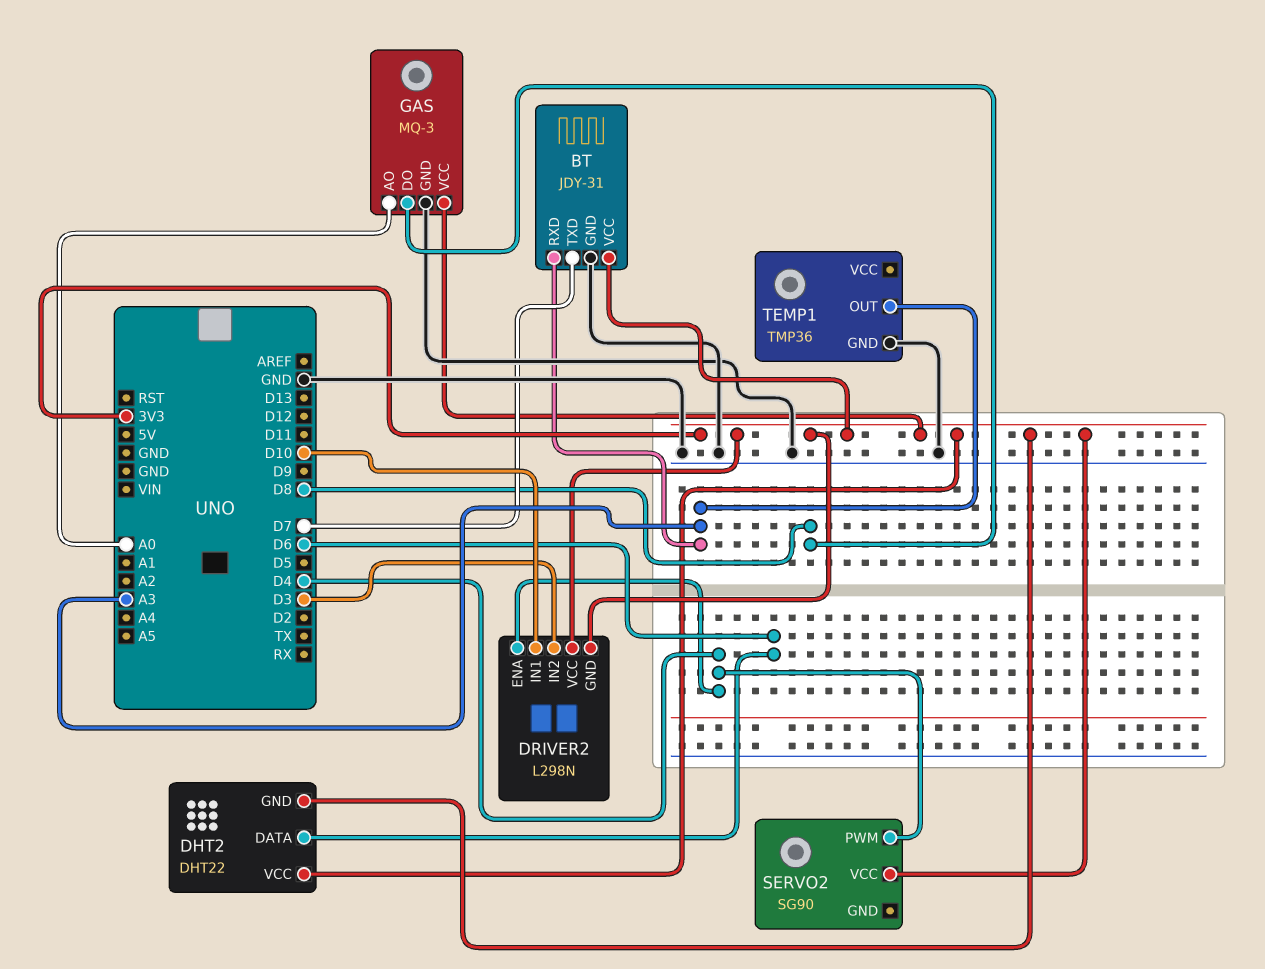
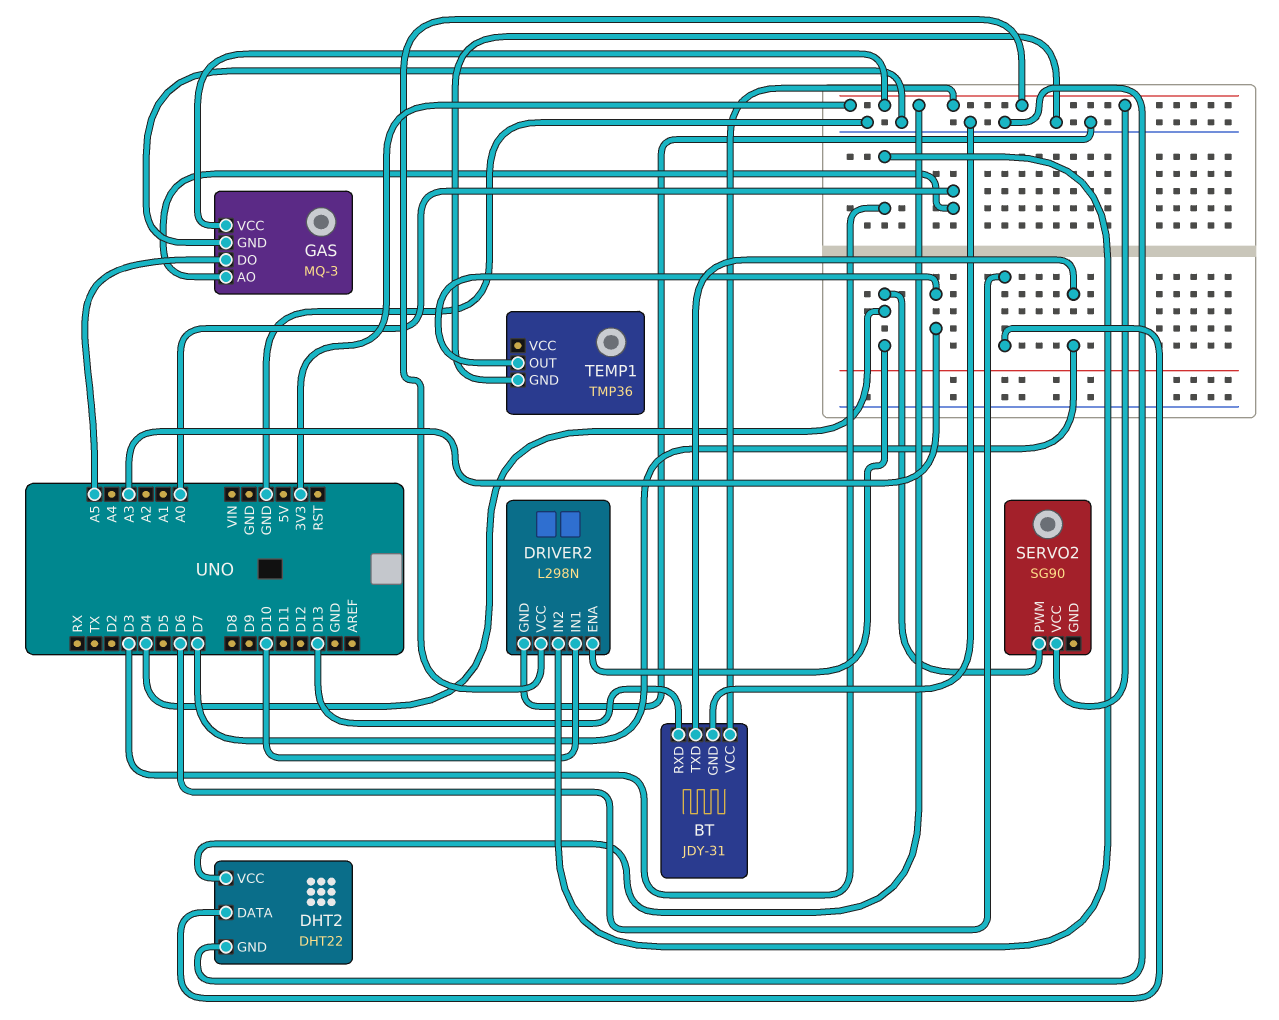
BT pin RXD: A3 -> D13
DHT2 pin GND: 3V3 -> GND
DRIVER2 pin GND: 3V3 -> GND
GAS pin DO: D8 -> A5

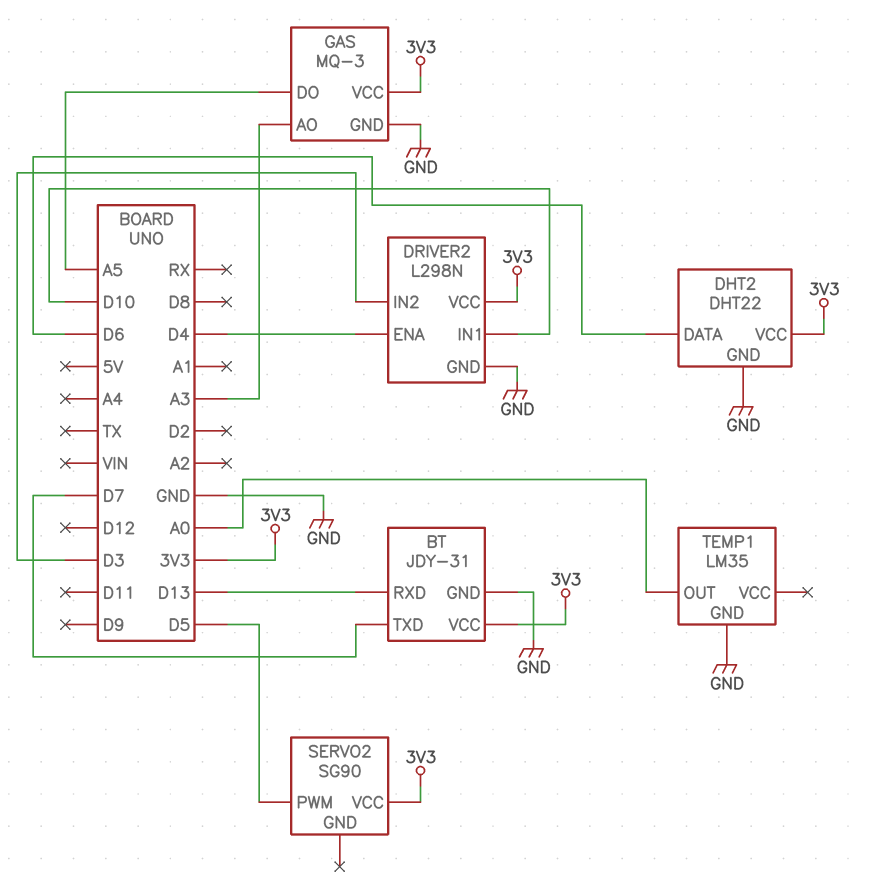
GAS pin AO: A0 -> A3
SERVO2 pin PWM: D4 -> D5
TEMP1: TMP36 -> LM35
TEMP1 pin OUT: A3 -> A0

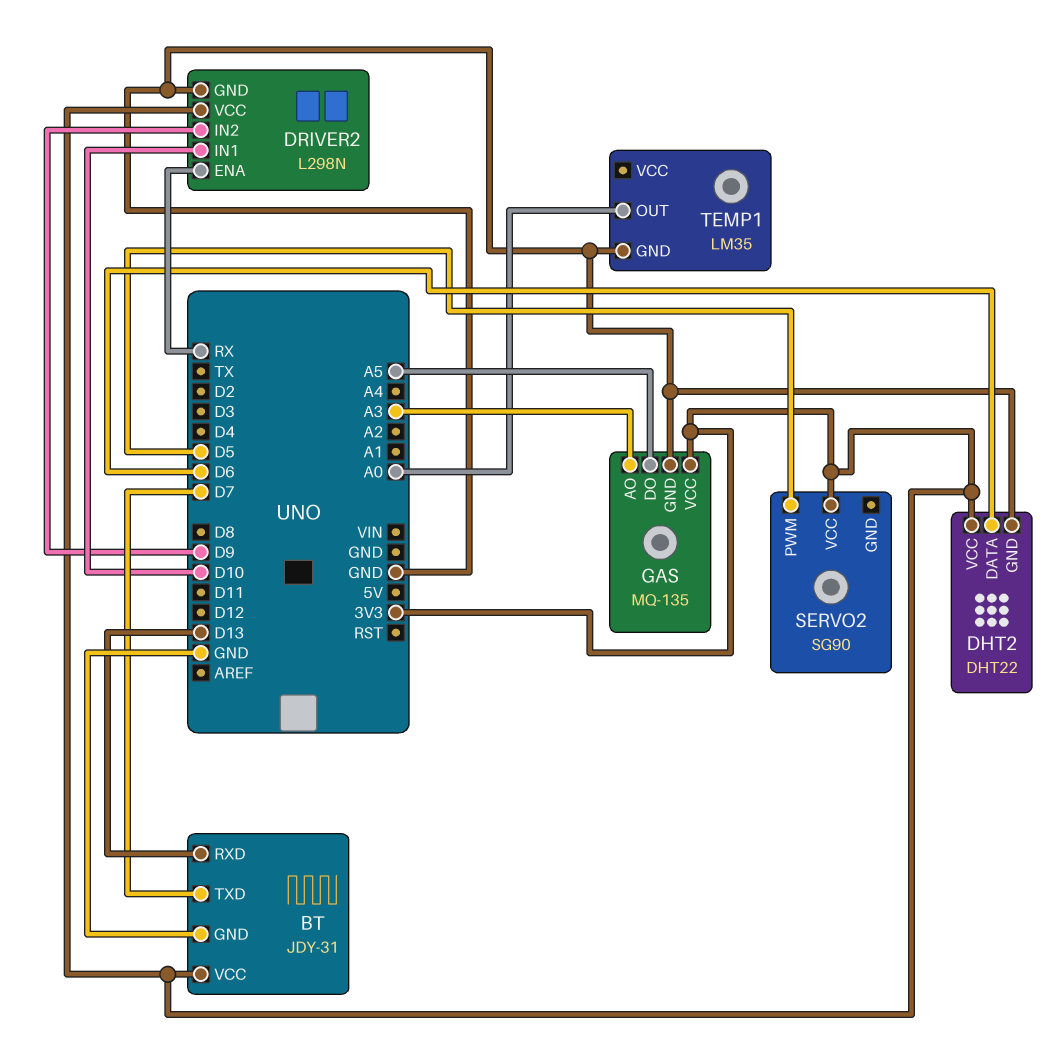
DRIVER2 pin ENA: D4 -> RX
DRIVER2 pin IN2: D3 -> D9
GAS: MQ-3 -> MQ-135

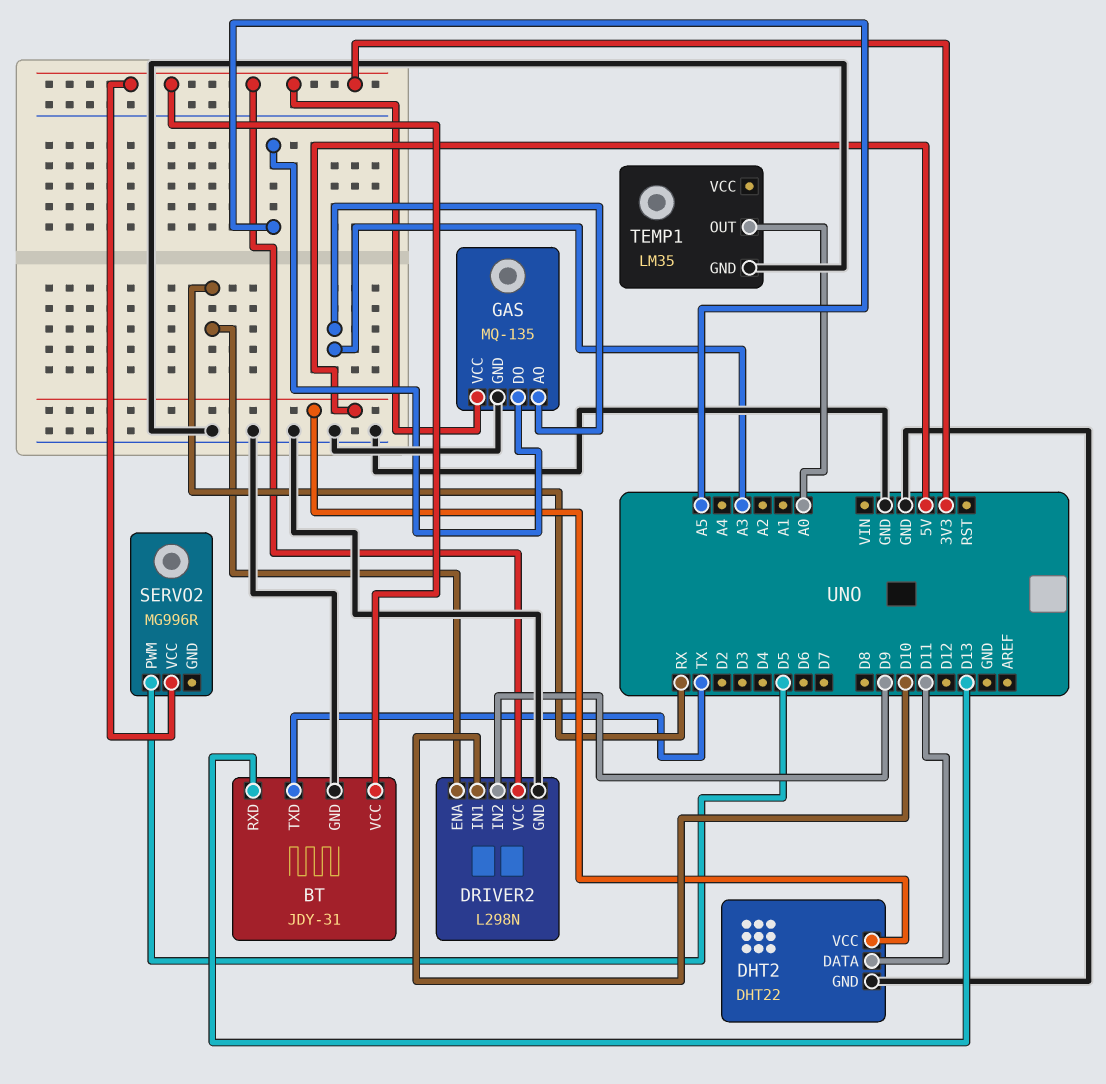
BT pin TXD: D7 -> TX
DHT2 pin DATA: D6 -> D11
DHT2 pin VCC: 3V3 -> 5V
SERVO2: SG90 -> MG996R

